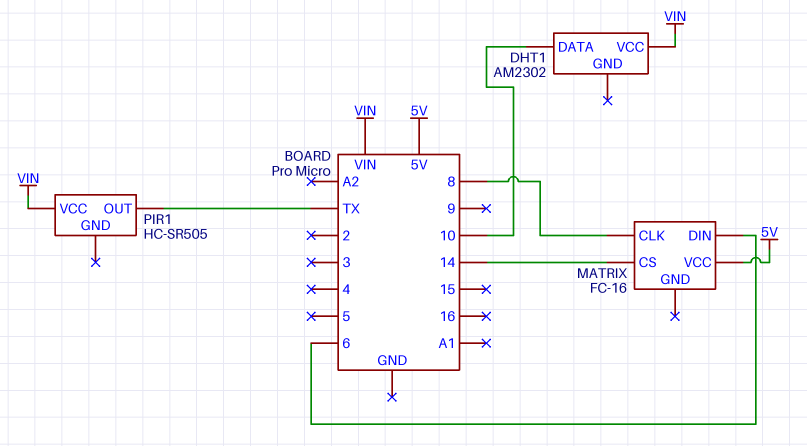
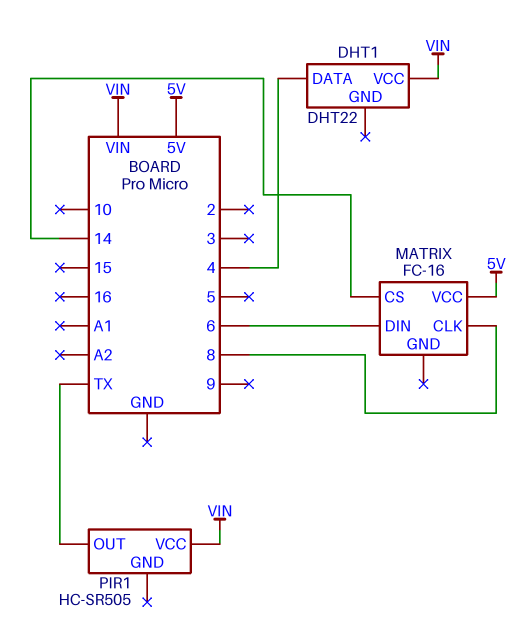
DHT1: AM2302 -> DHT22
DHT1 pin DATA: 10 -> 4

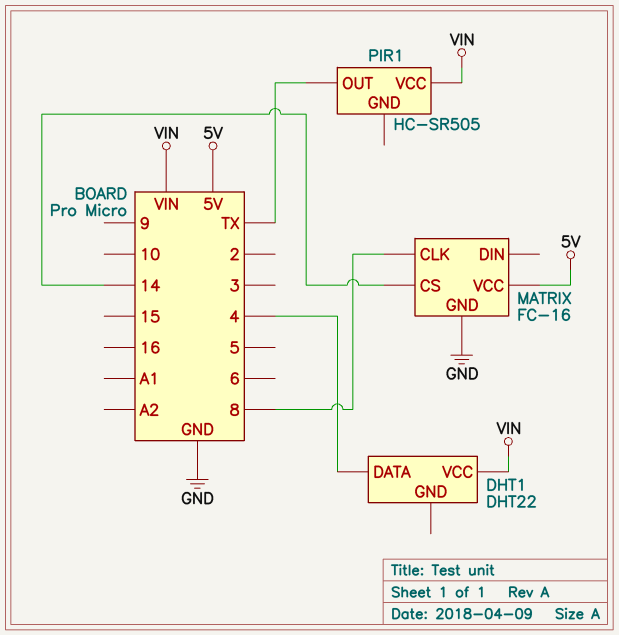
MATRIX pin DIN: 6 -> none
MATRIX pin GND: none -> GND

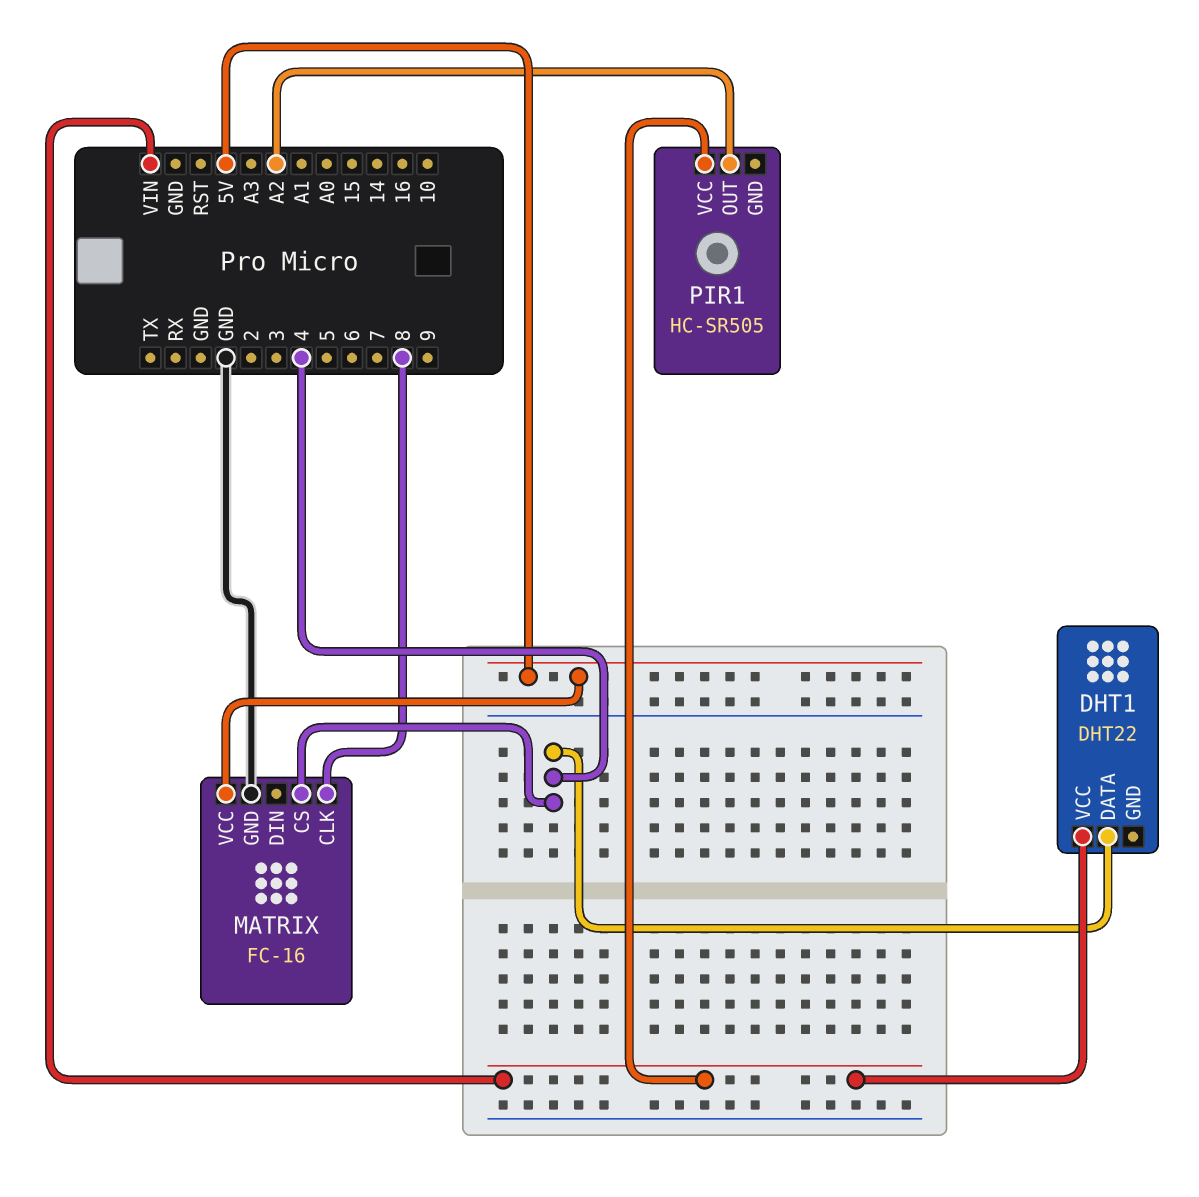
MATRIX pin CS: 14 -> 4
PIR1 pin OUT: TX -> A2

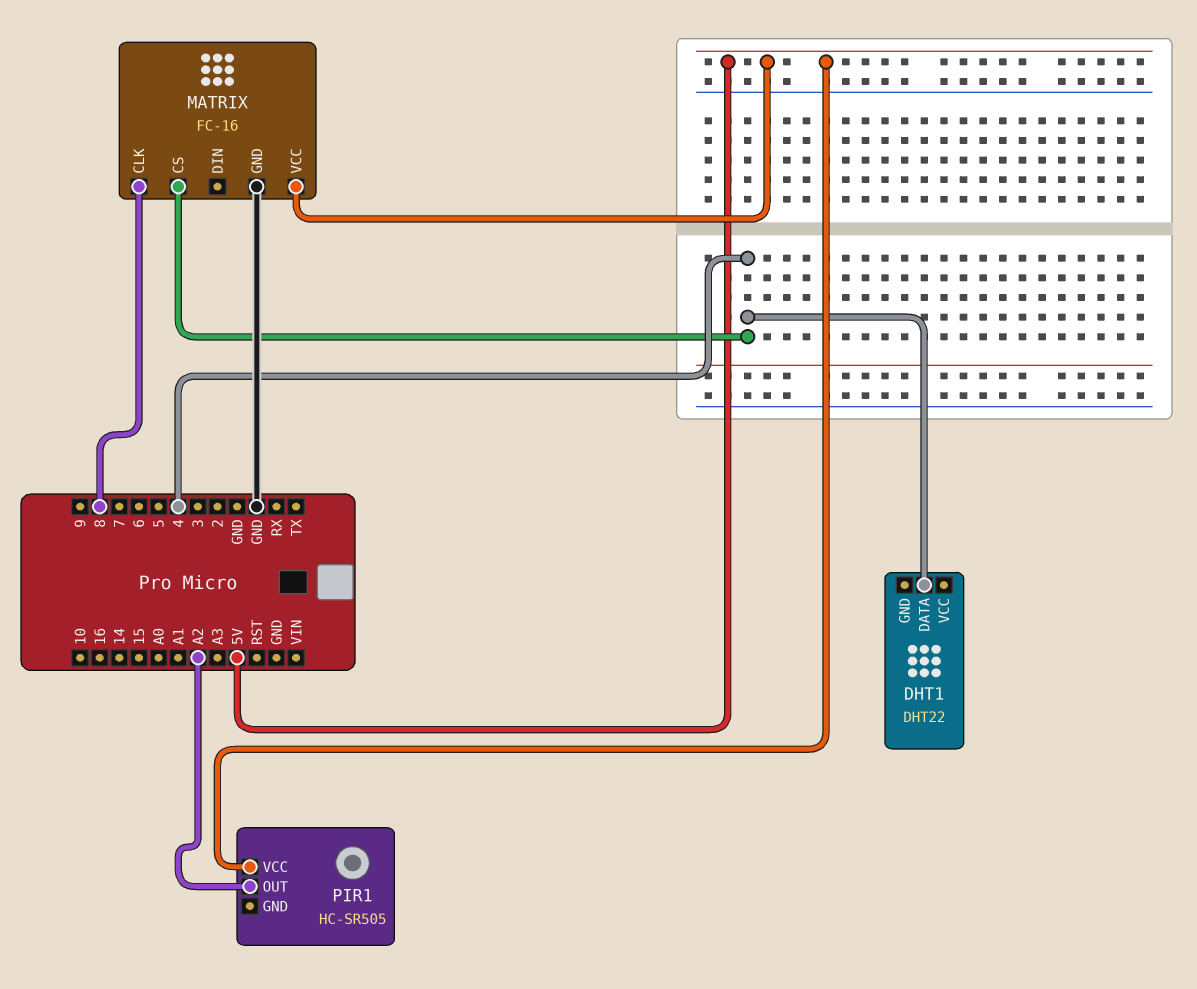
DHT1 pin VCC: VIN -> none
PIR1 pin VCC: VIN -> 5V

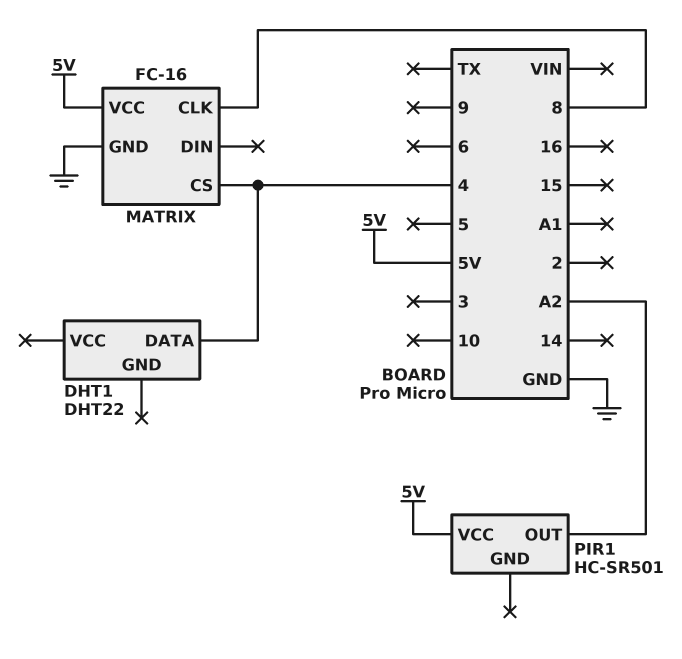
PIR1: HC-SR505 -> HC-SR501

